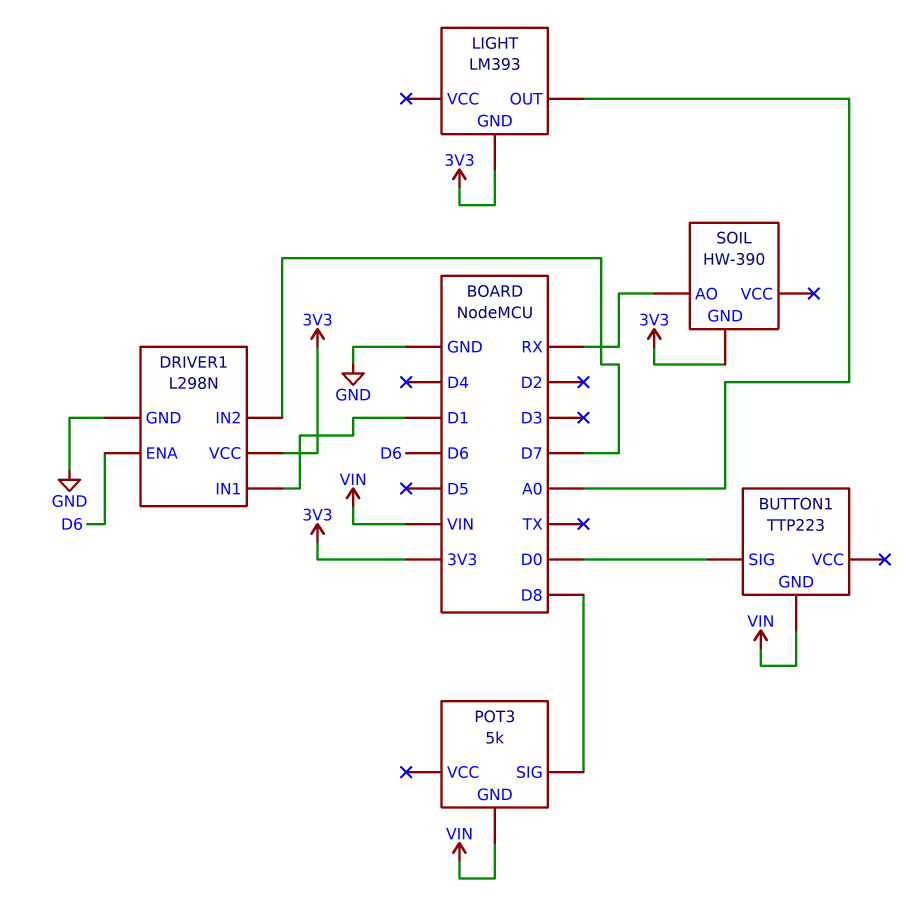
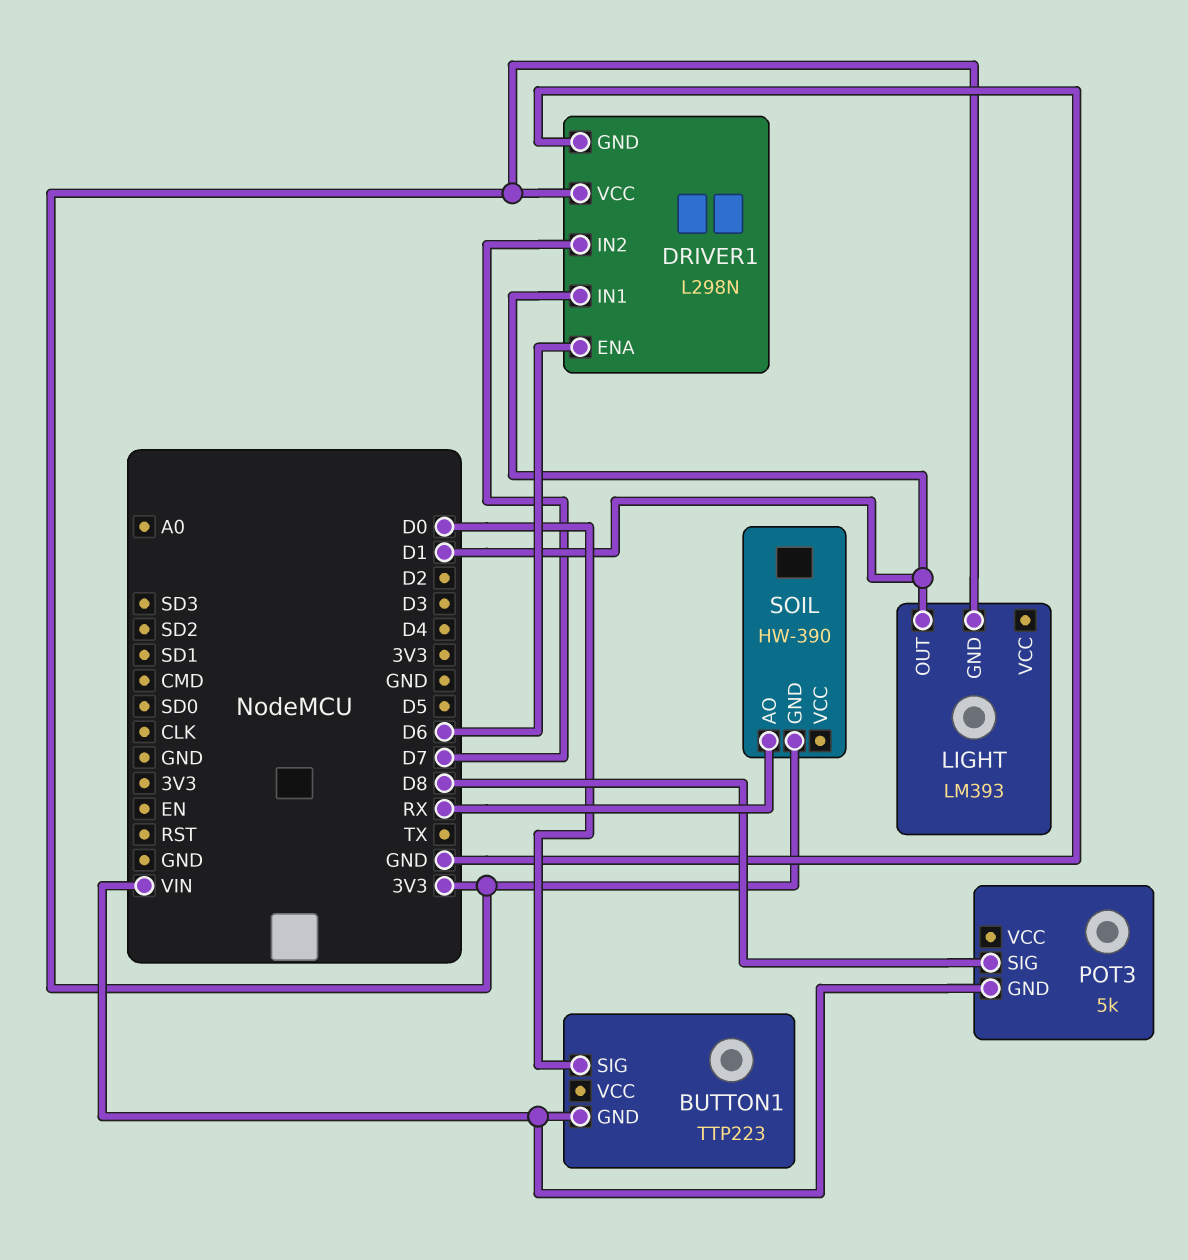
LIGHT pin OUT: A0 -> D1

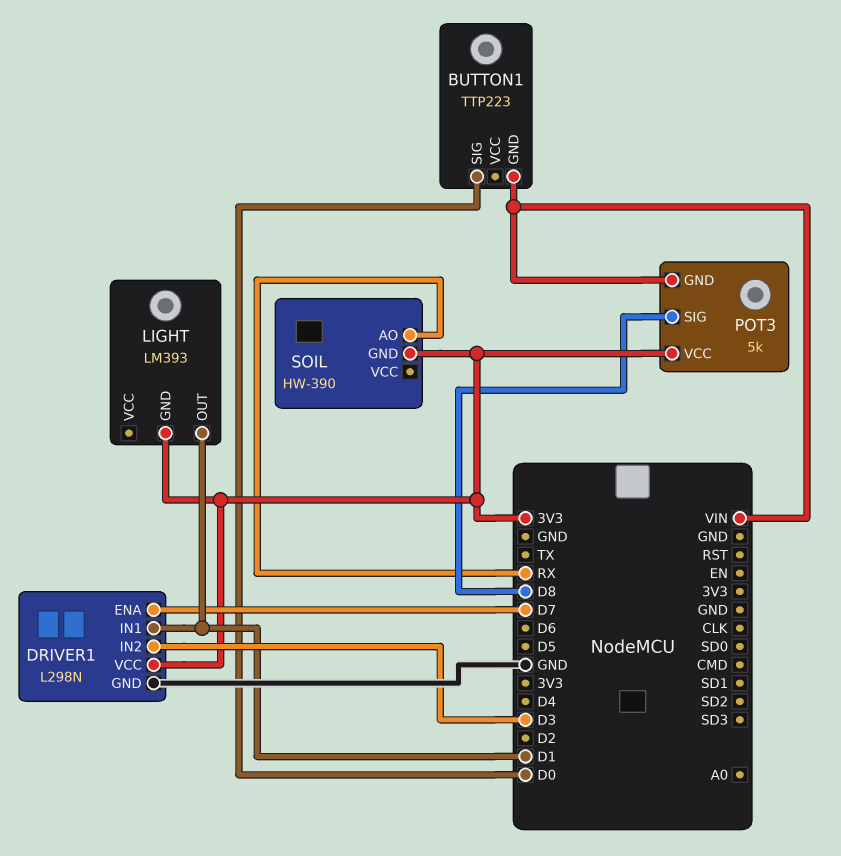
DRIVER1 pin ENA: D6 -> D7
DRIVER1 pin IN2: D7 -> D3
POT3 pin VCC: none -> 3V3

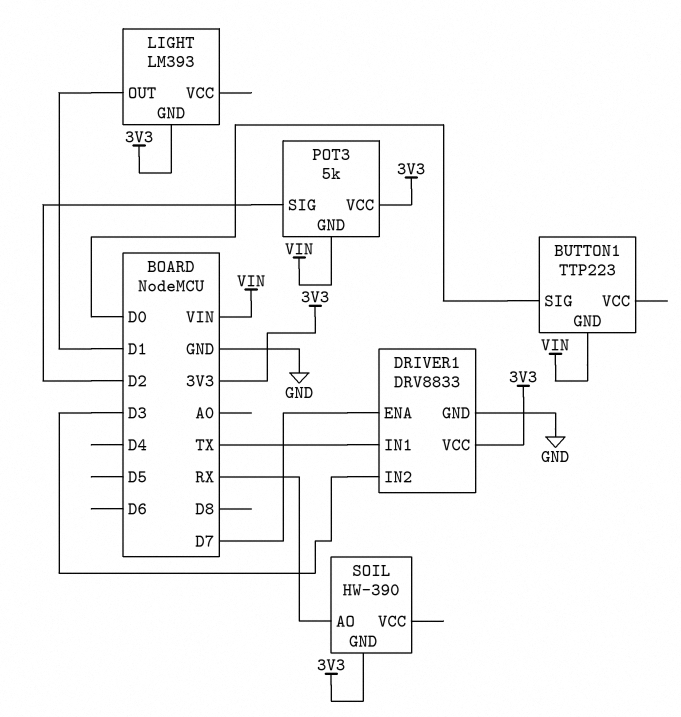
DRIVER1: L298N -> DRV8833
DRIVER1 pin IN1: D1 -> TX
POT3 pin SIG: D8 -> D2

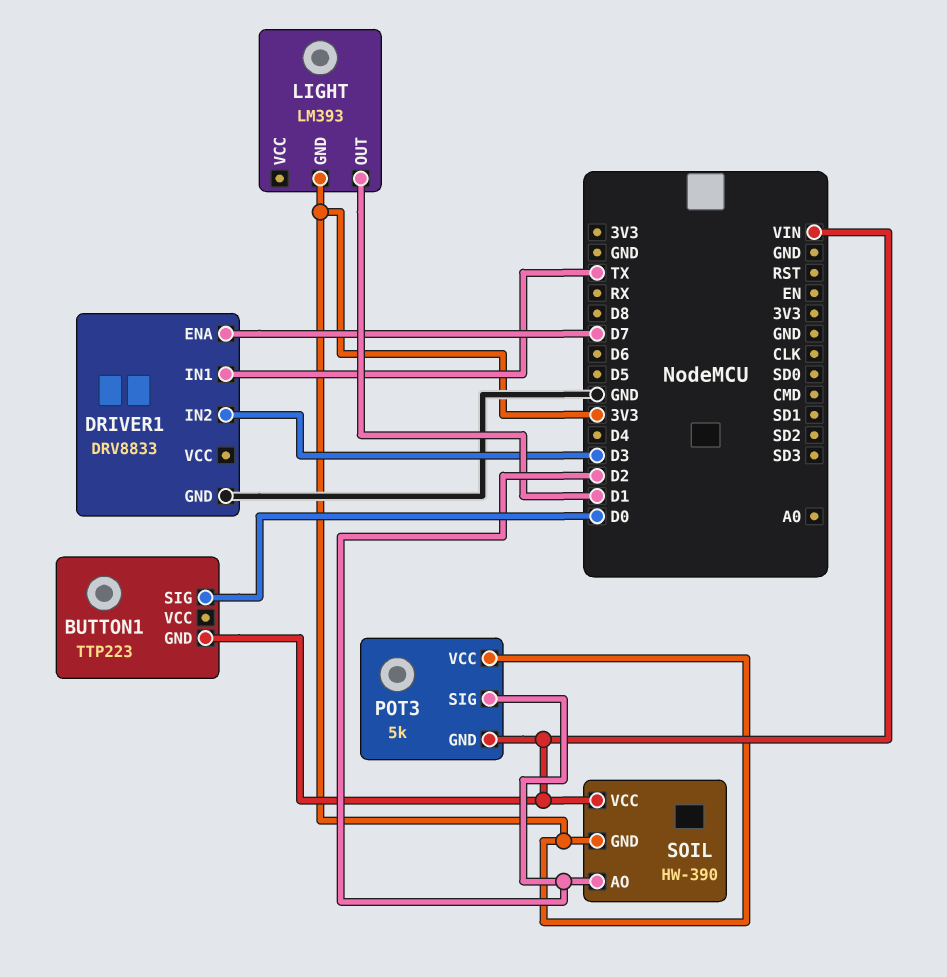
DRIVER1 pin VCC: 3V3 -> none
SOIL pin AO: RX -> D2
SOIL pin VCC: none -> VIN

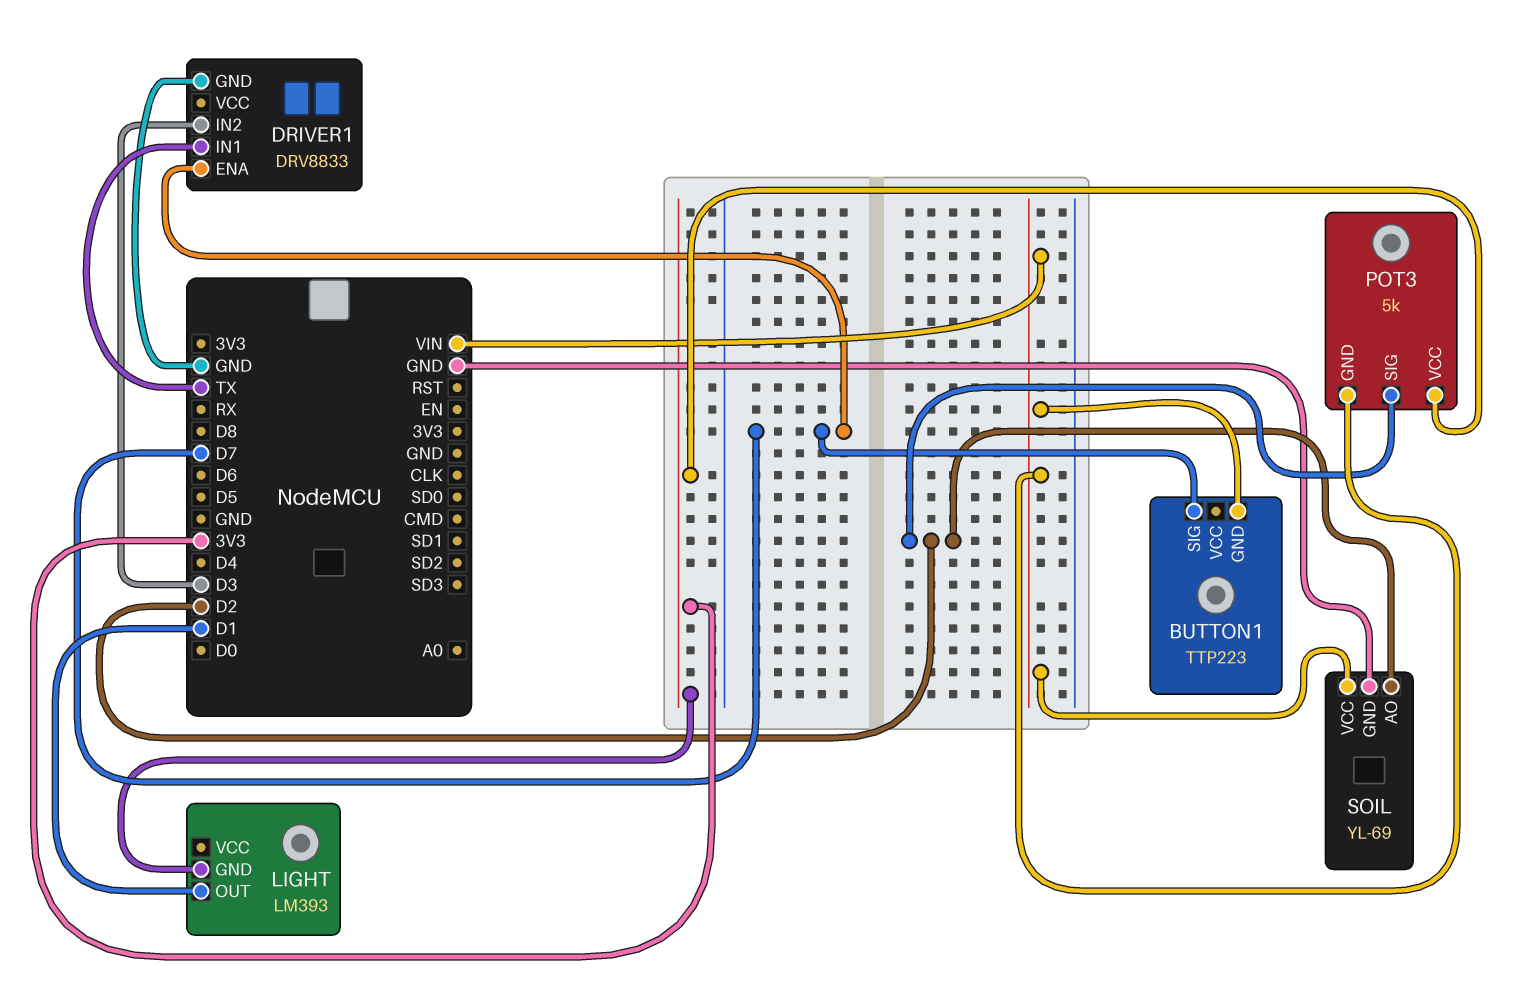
BUTTON1 pin SIG: D0 -> D7
SOIL: HW-390 -> YL-69
SOIL pin GND: 3V3 -> GND

